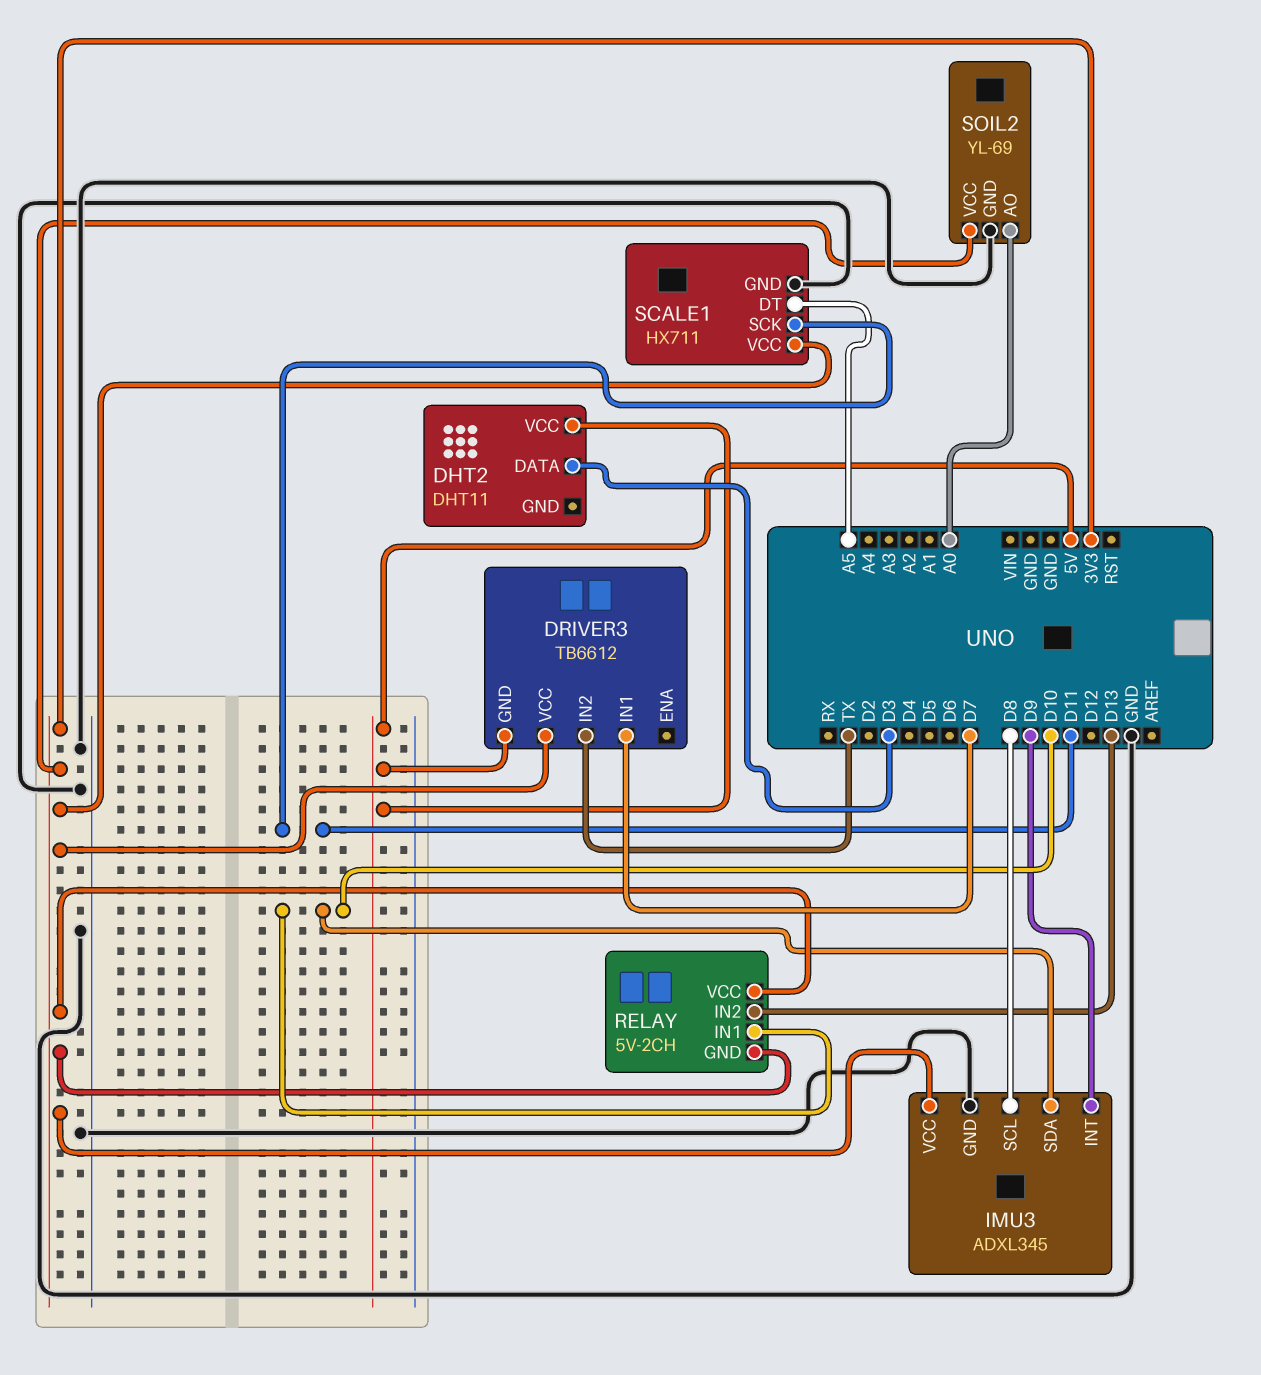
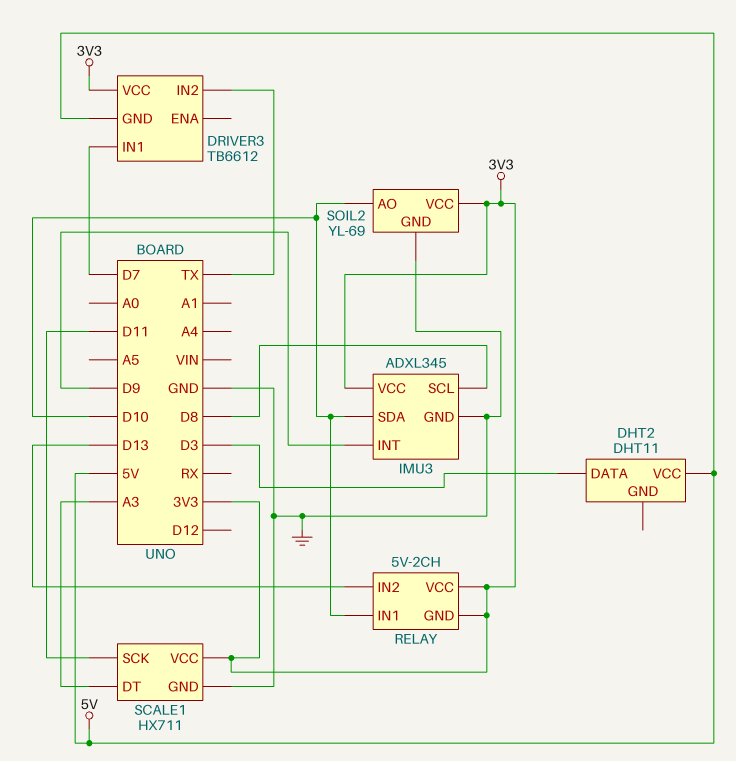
SCALE1 pin DT: A5 -> A3
SOIL2 pin AO: A0 -> D10

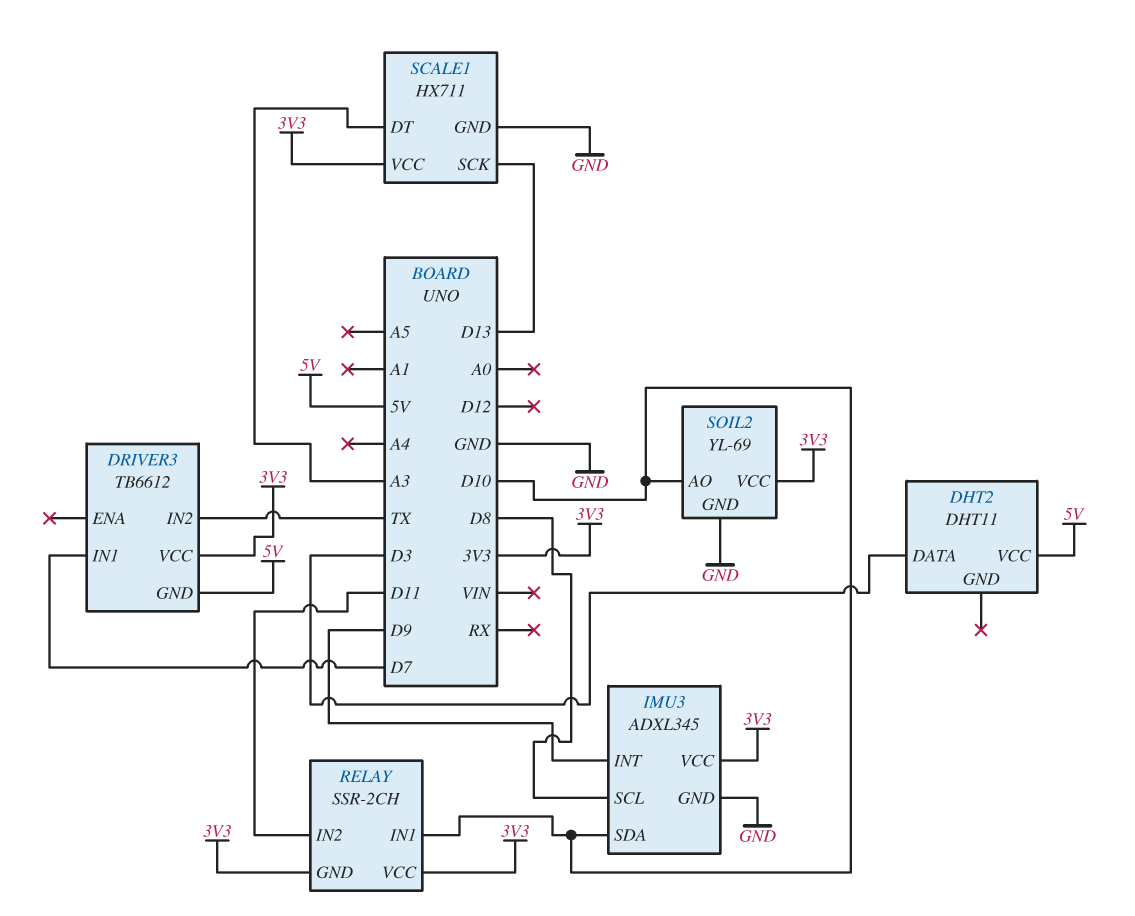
RELAY: 5V-2CH -> SSR-2CH
RELAY pin IN2: D13 -> D11
SCALE1 pin SCK: D11 -> D13

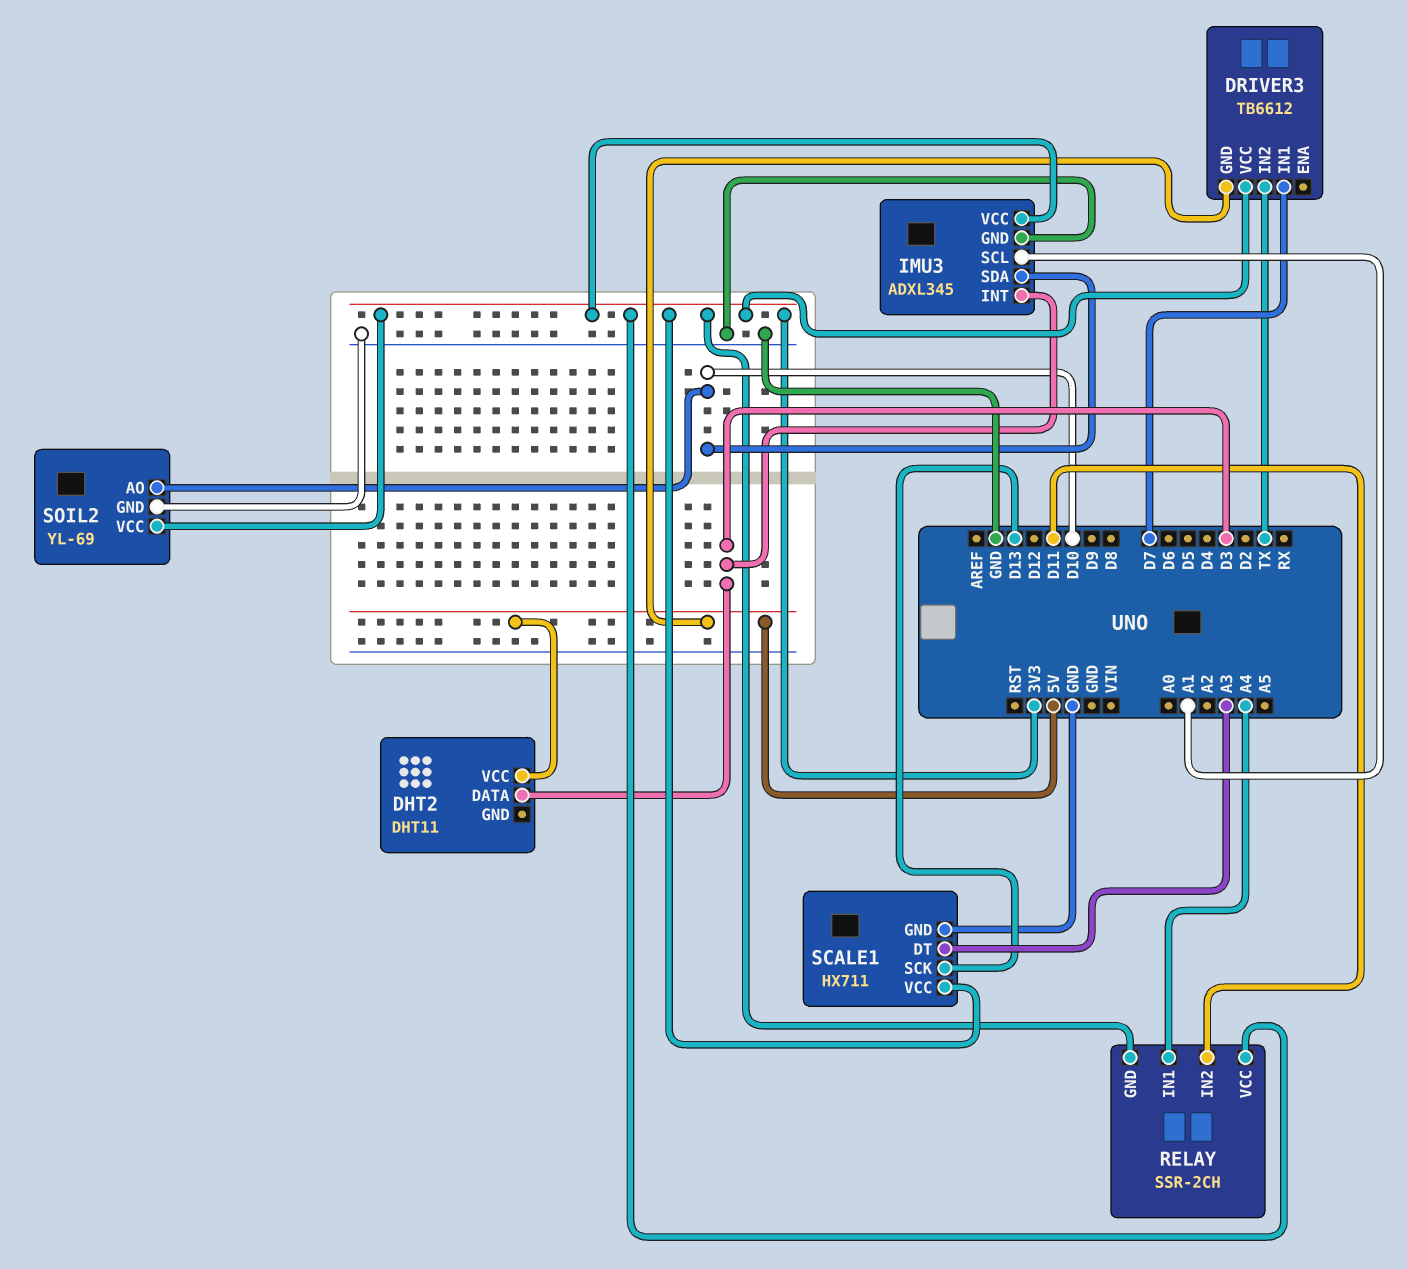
IMU3 pin INT: D9 -> D3
IMU3 pin SCL: D8 -> A1
RELAY pin IN1: D10 -> A4

